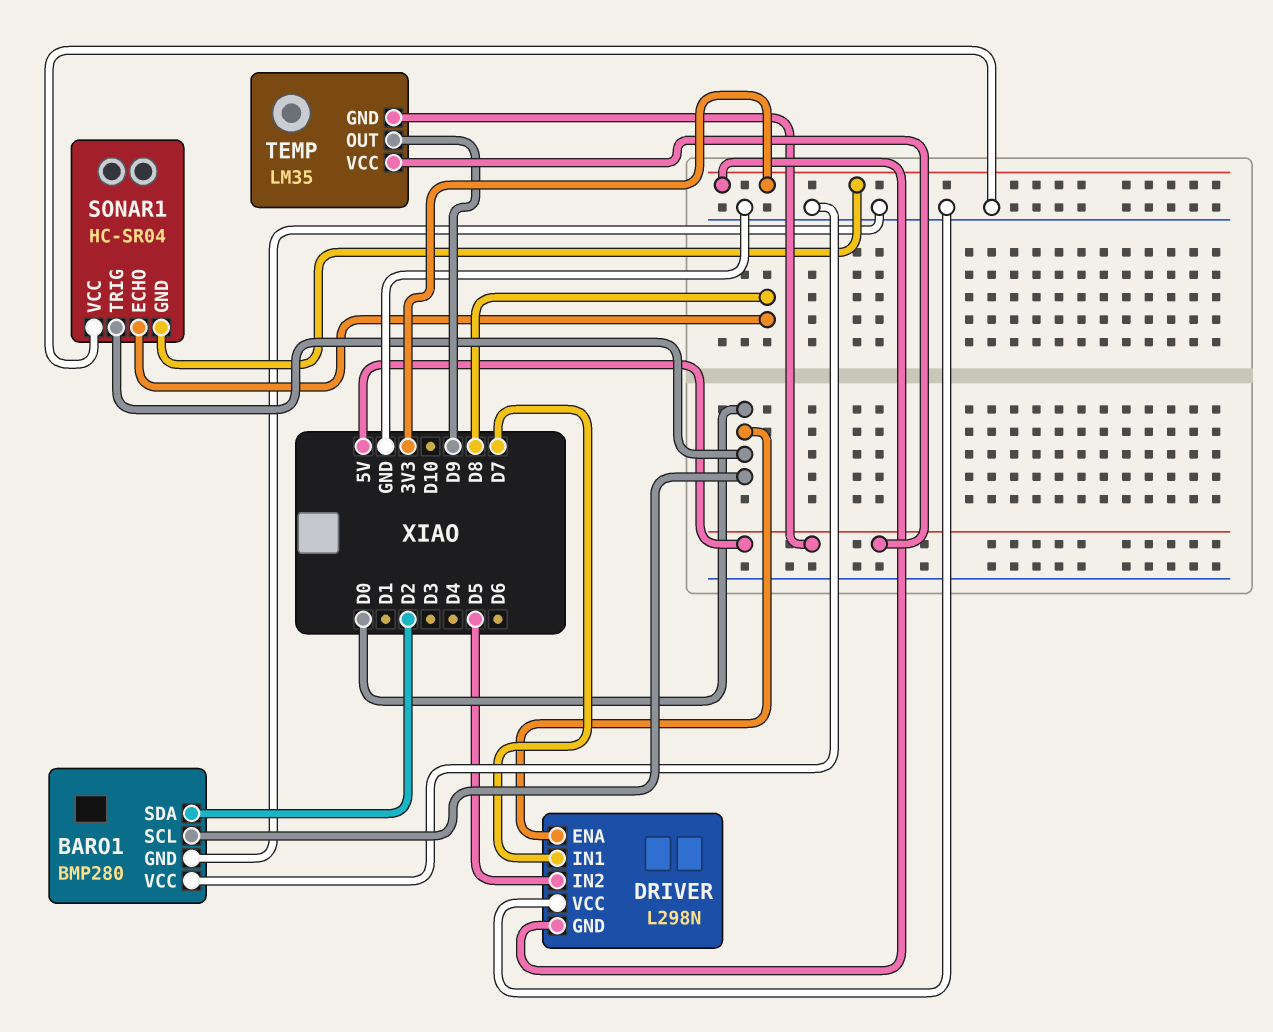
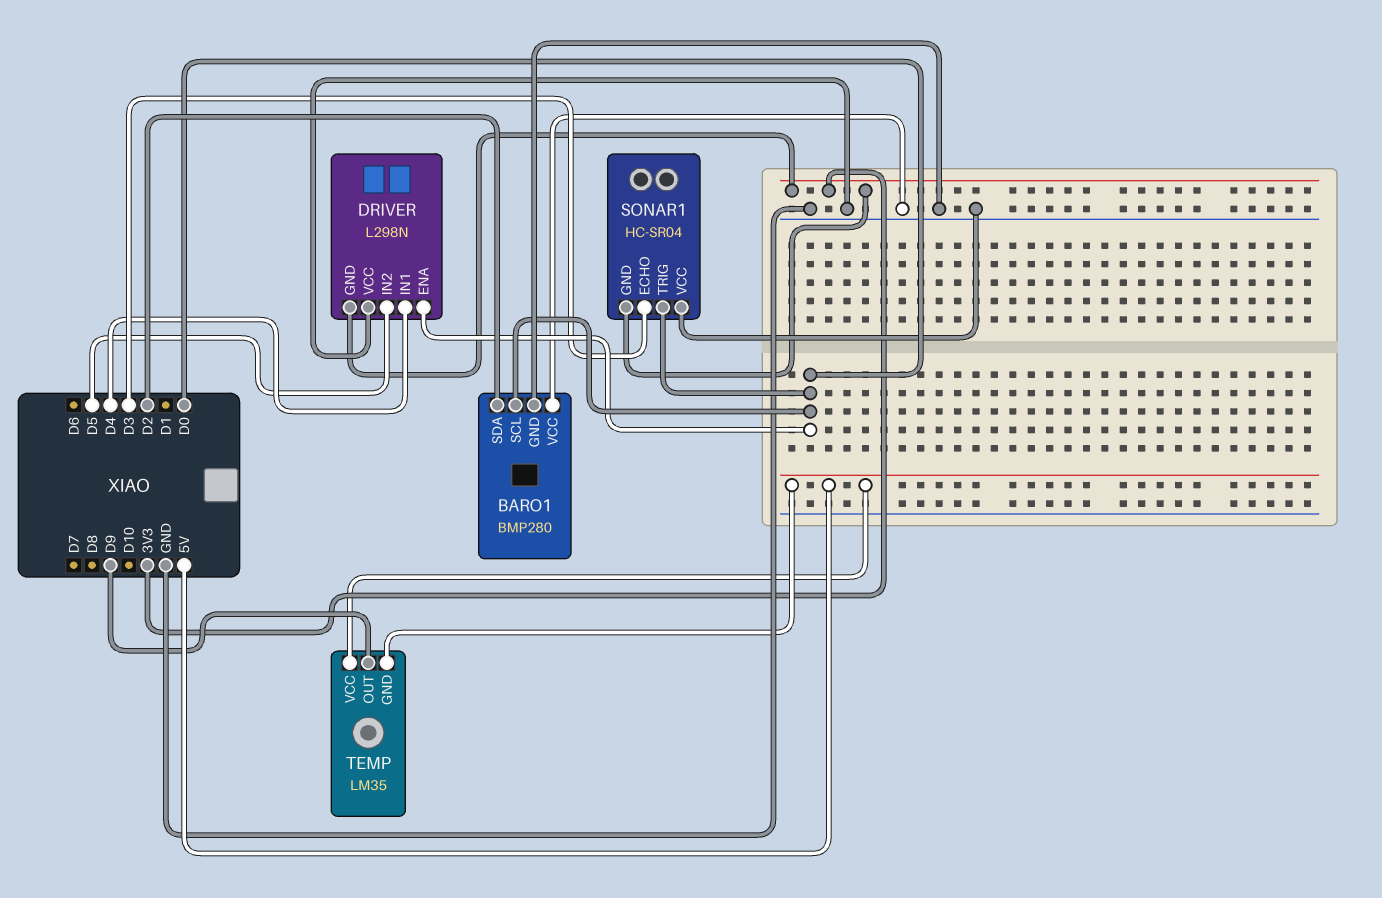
DRIVER pin IN1: D7 -> D4
SONAR1 pin ECHO: D8 -> D3

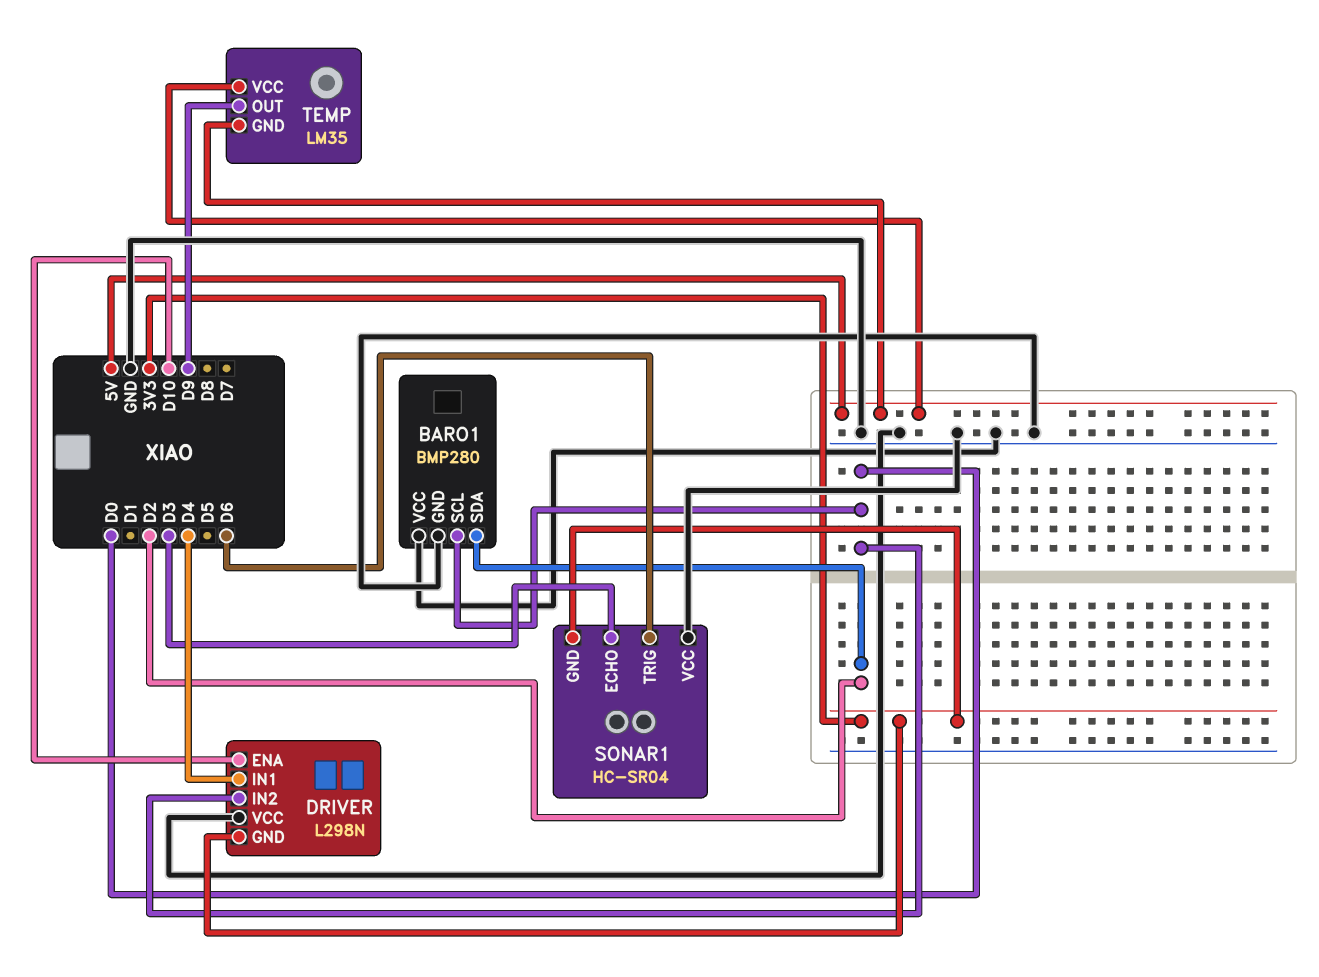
DRIVER pin ENA: D0 -> D10
DRIVER pin IN2: D5 -> D0
SONAR1 pin TRIG: D0 -> D6

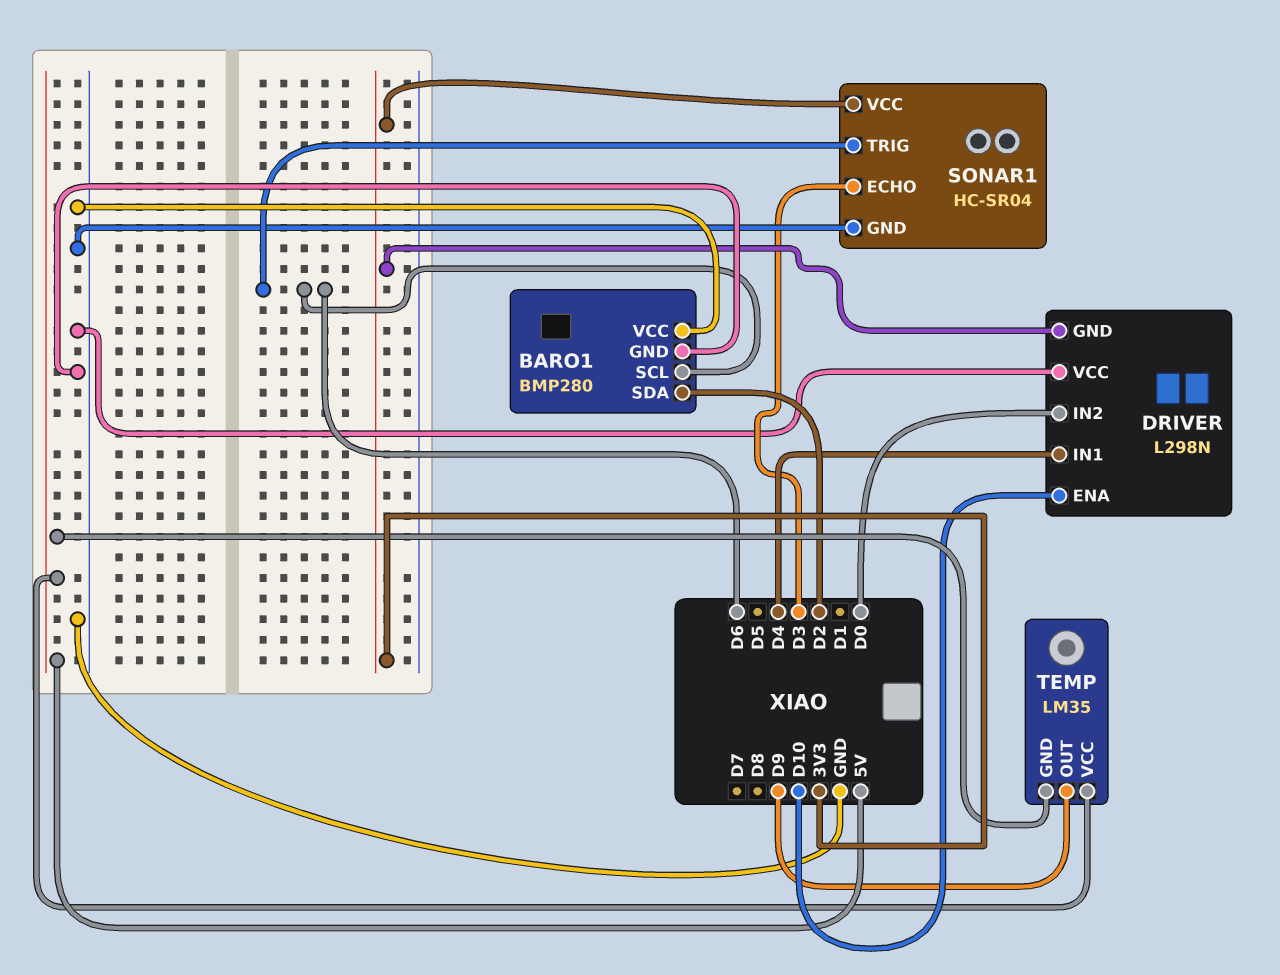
BARO1 pin SCL: D0 -> D6
SONAR1 pin GND: 3V3 -> GND
SONAR1 pin VCC: GND -> 3V3

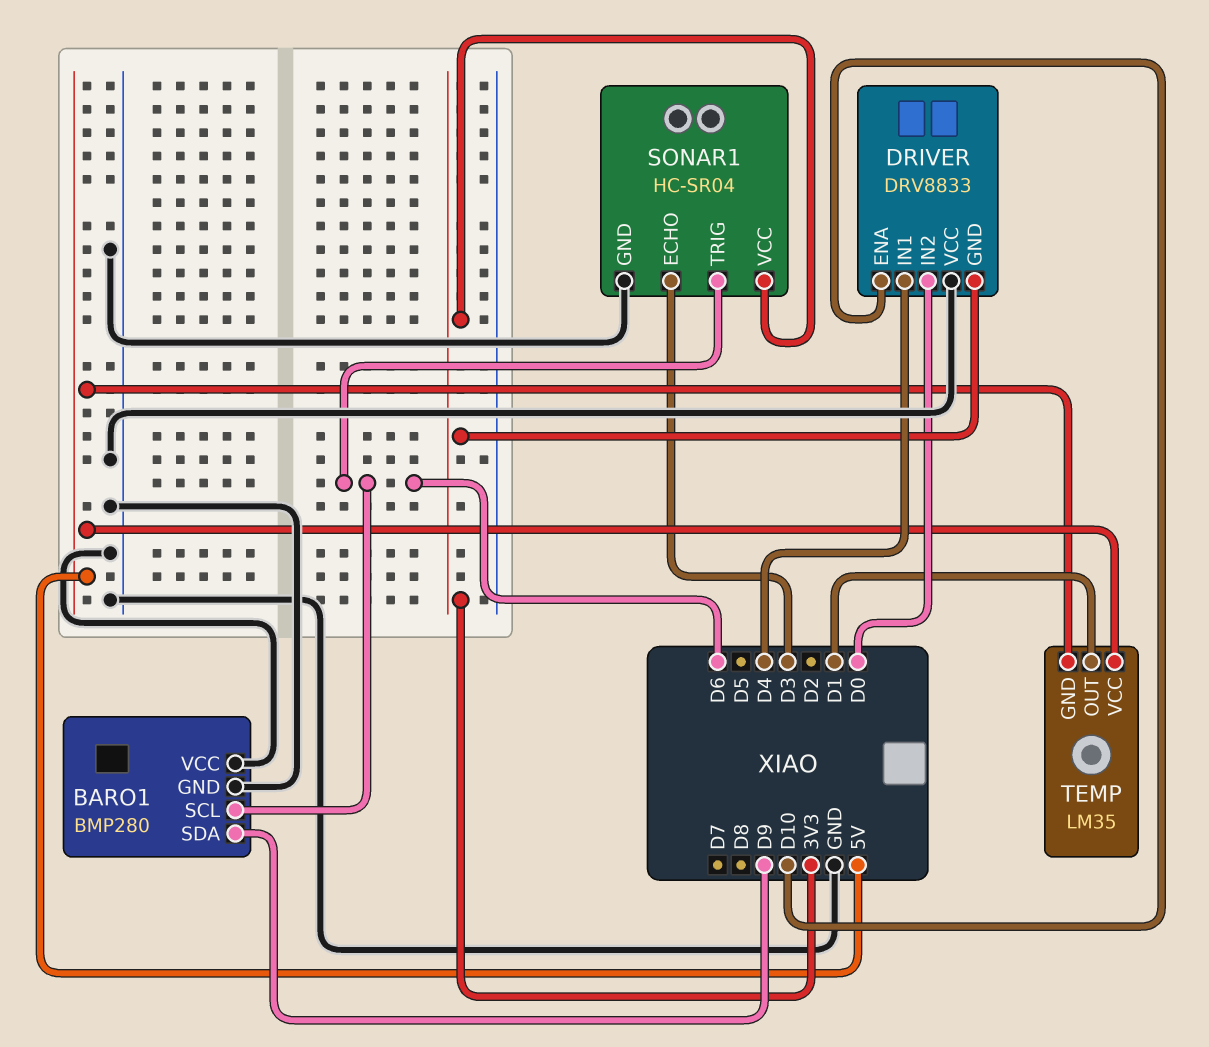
BARO1 pin SDA: D2 -> D9
DRIVER: L298N -> DRV8833
TEMP pin OUT: D9 -> D1

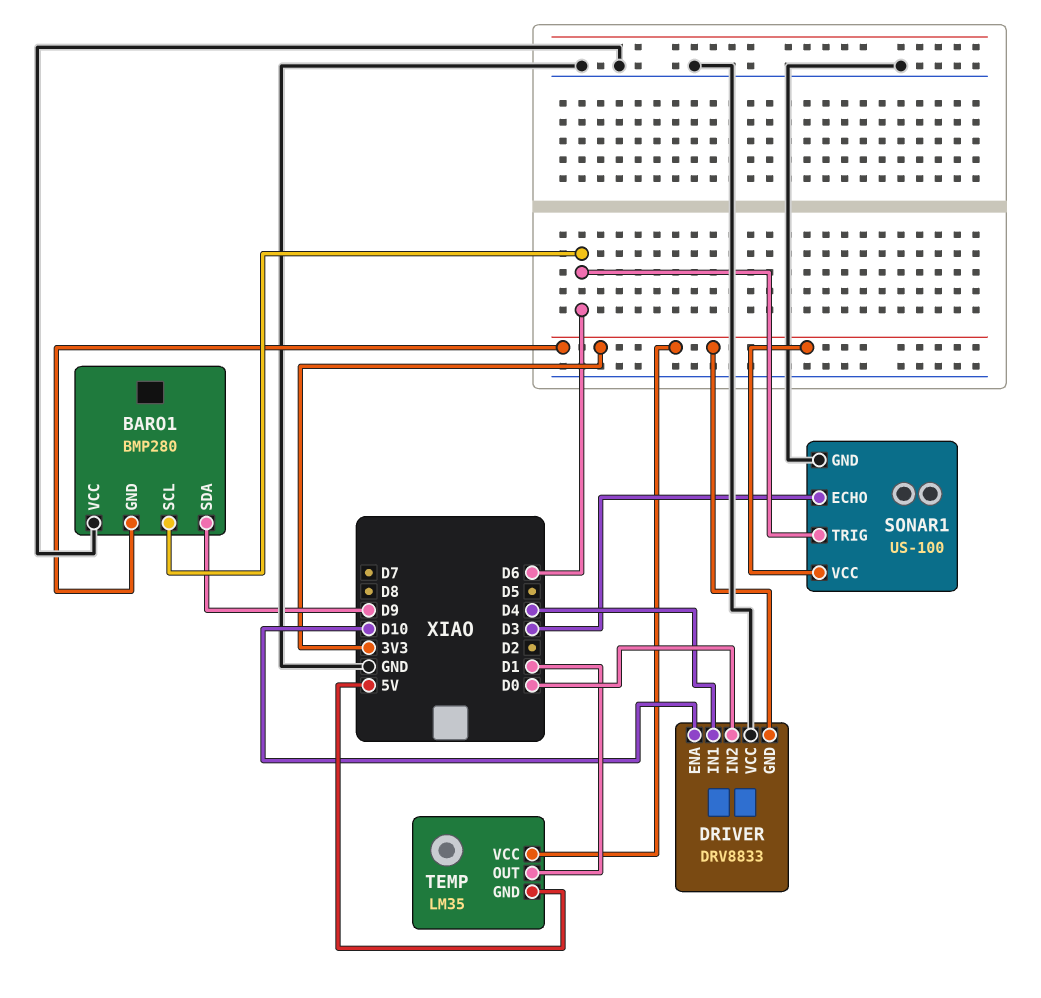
BARO1 pin GND: GND -> 3V3
SONAR1: HC-SR04 -> US-100
TEMP pin VCC: 5V -> 3V3

